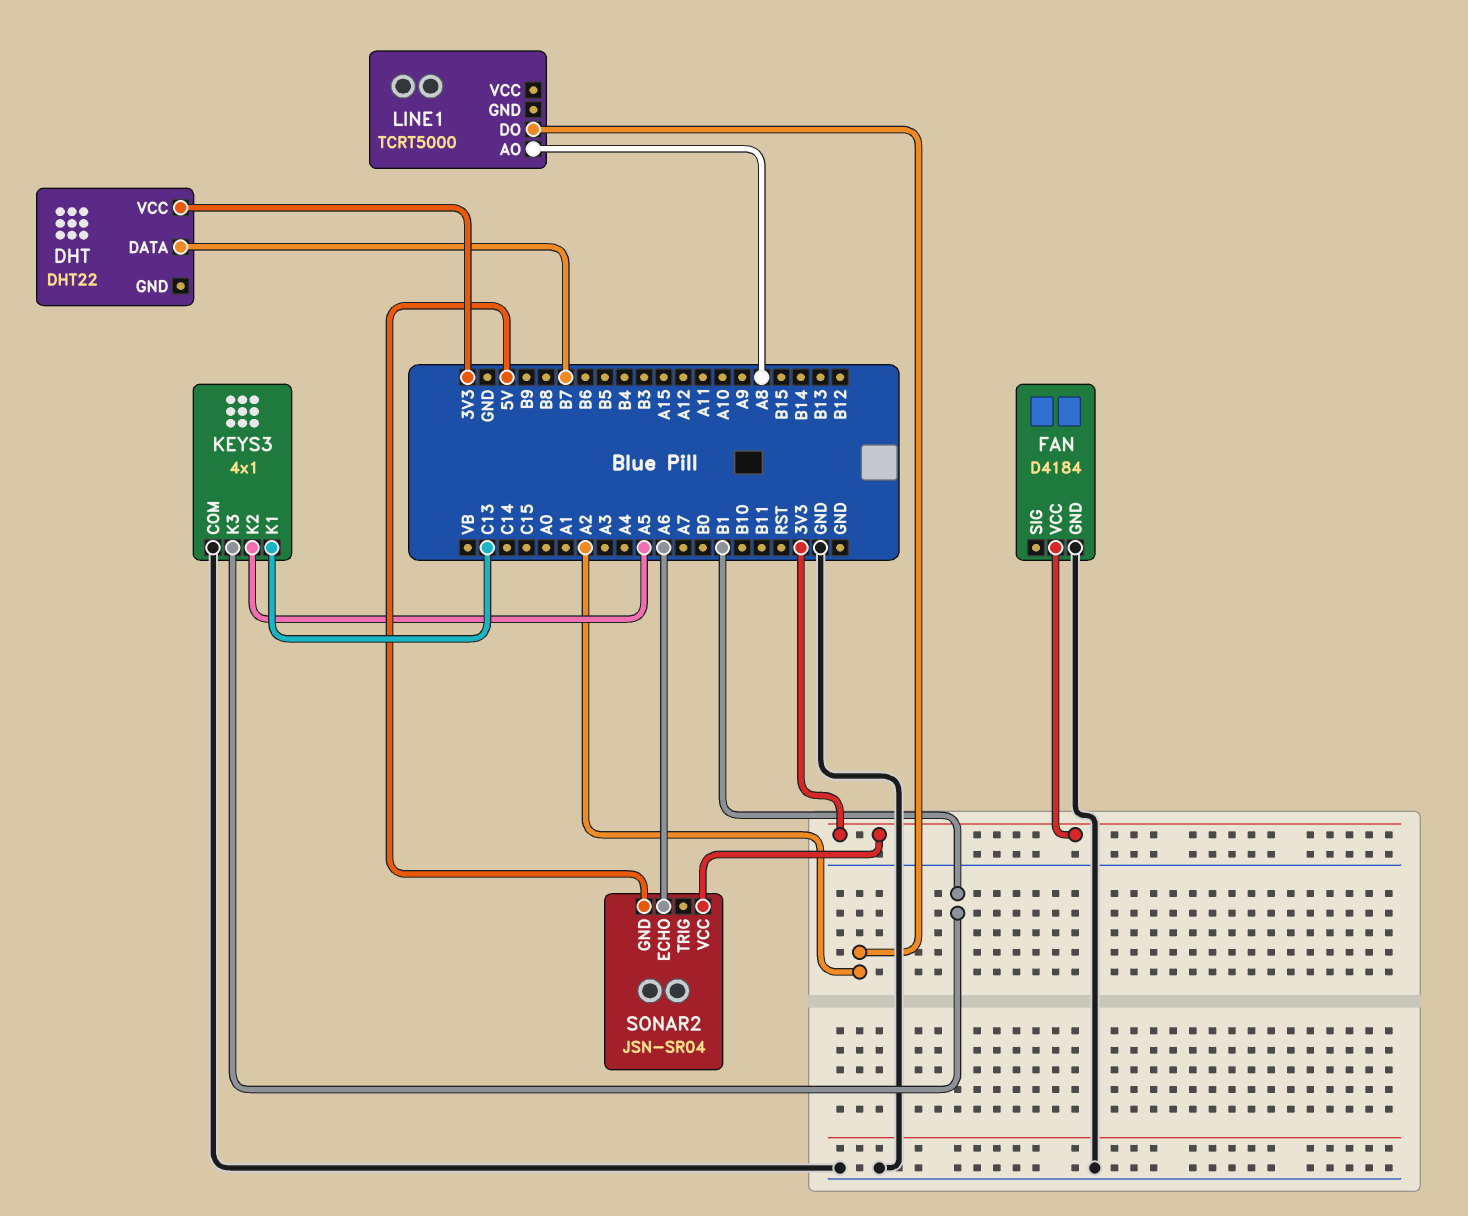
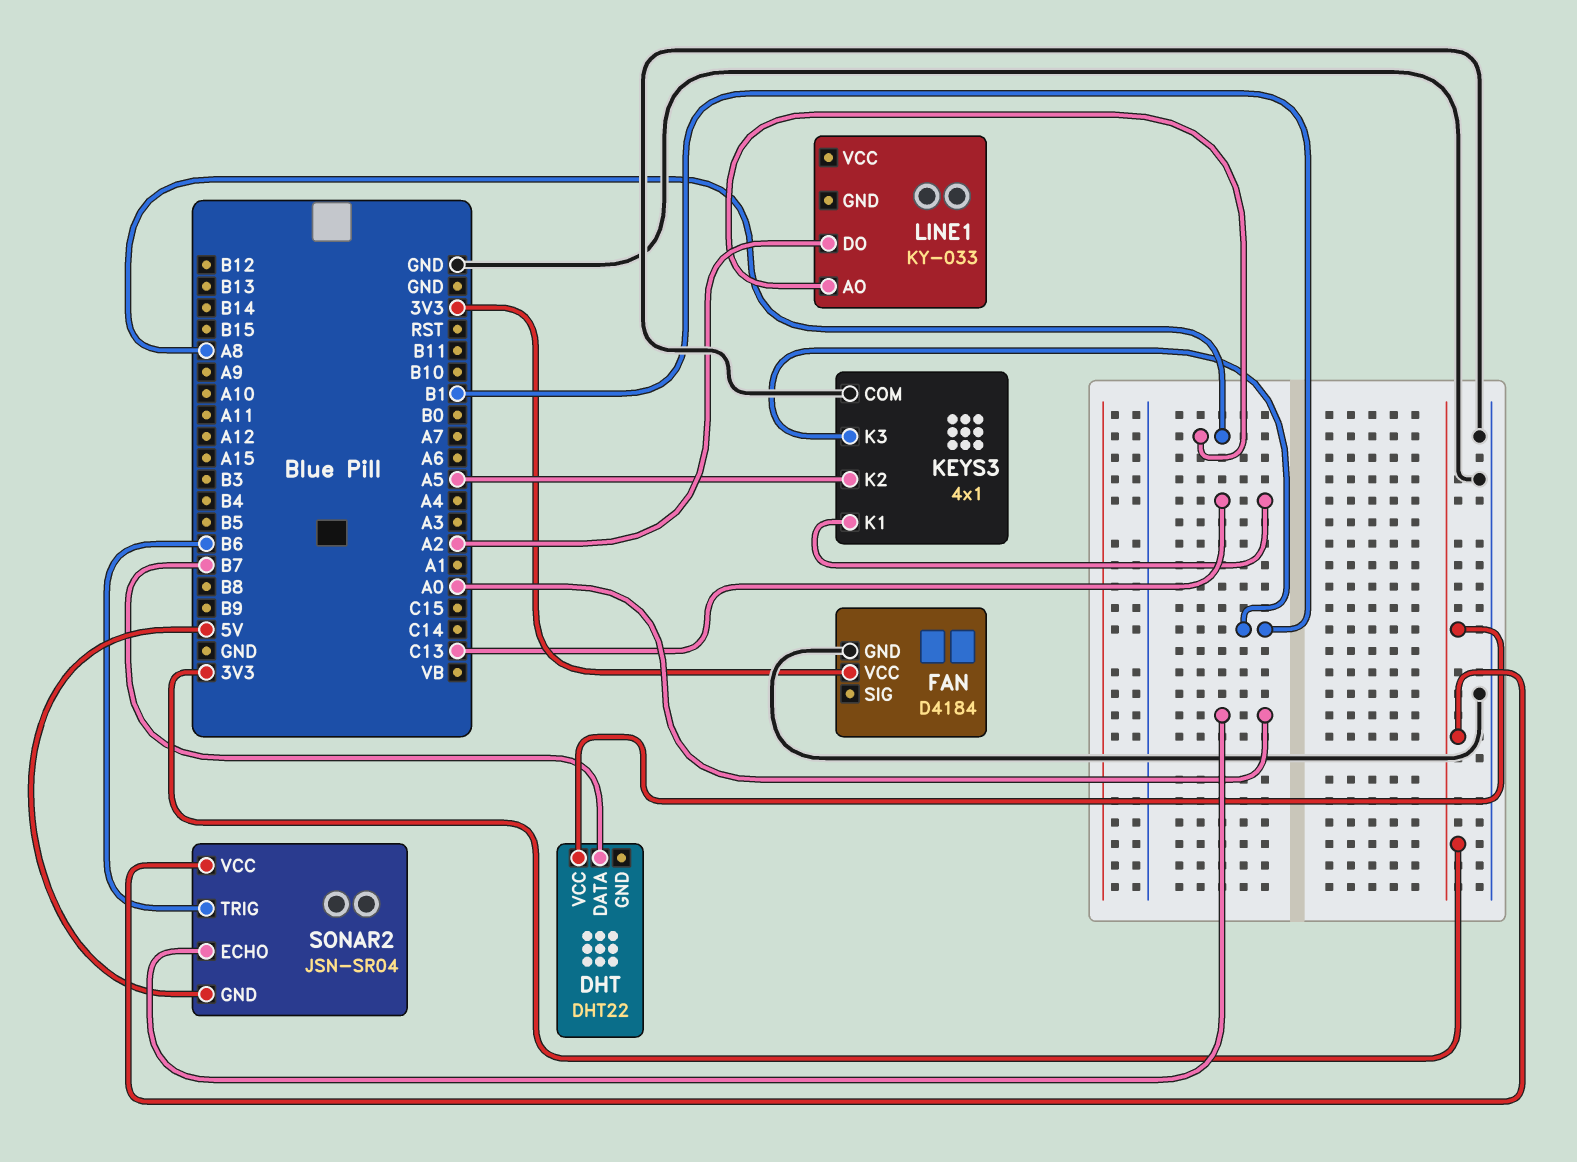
LINE1: TCRT5000 -> KY-033
SONAR2 pin ECHO: A6 -> A0
SONAR2 pin TRIG: none -> B6

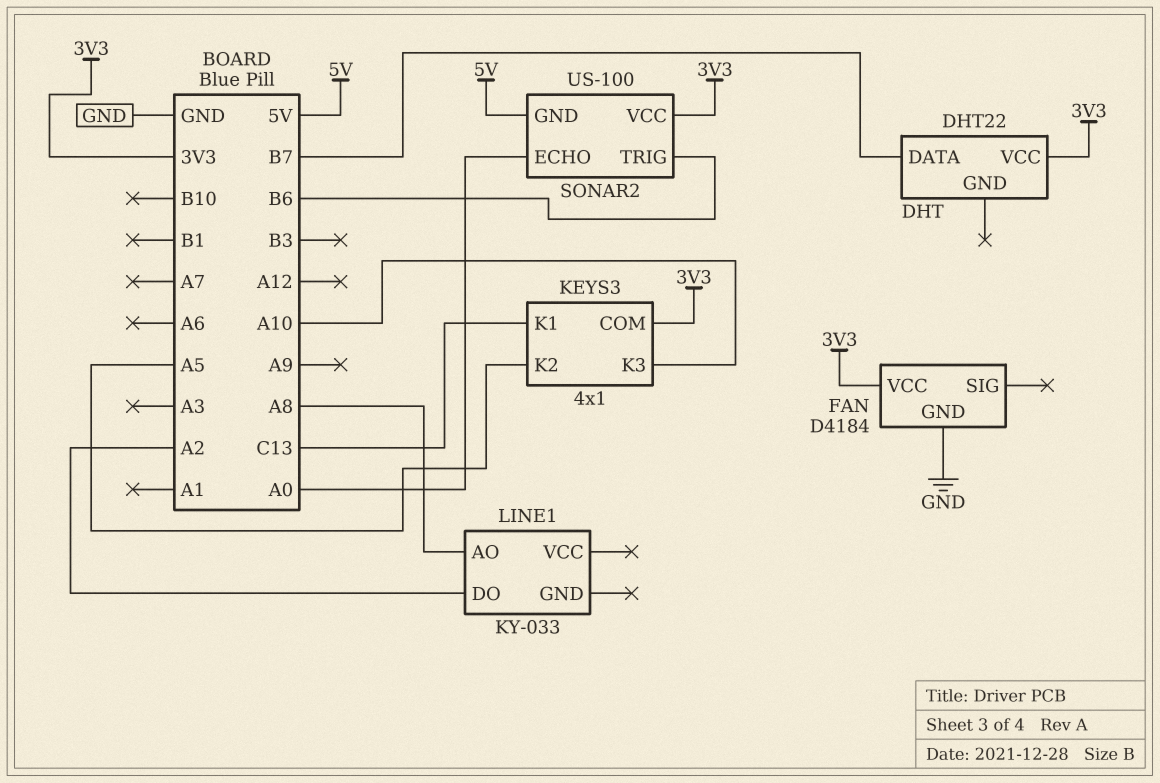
KEYS3 pin COM: GND -> 3V3
KEYS3 pin K3: B1 -> A10
SONAR2: JSN-SR04 -> US-100

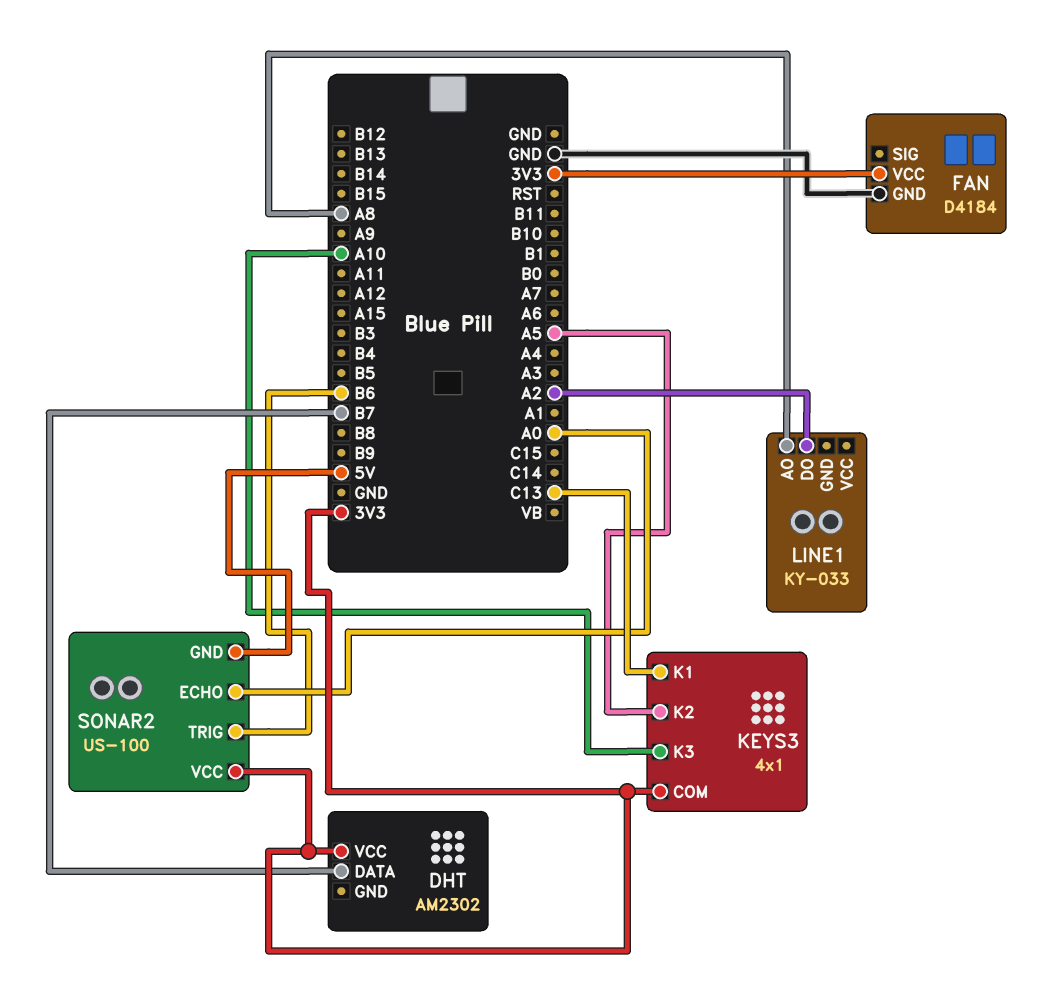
DHT: DHT22 -> AM2302

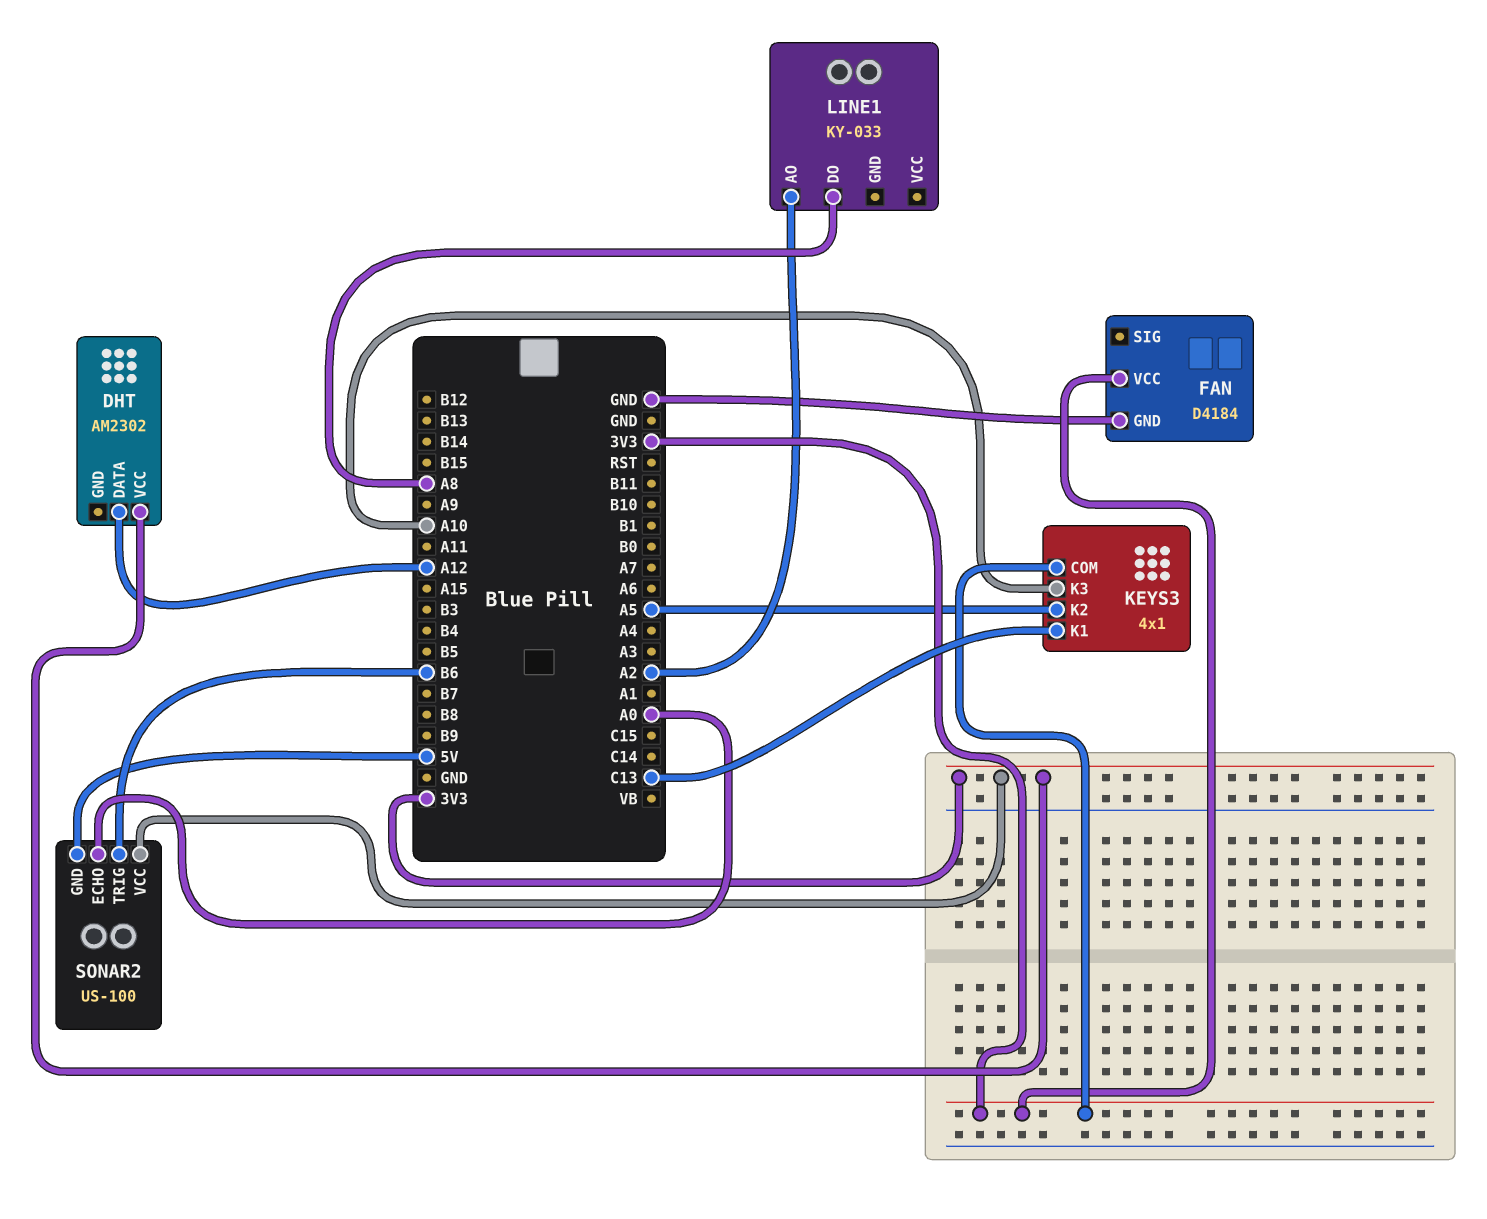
DHT pin DATA: B7 -> A12
LINE1 pin AO: A8 -> A2
LINE1 pin DO: A2 -> A8

